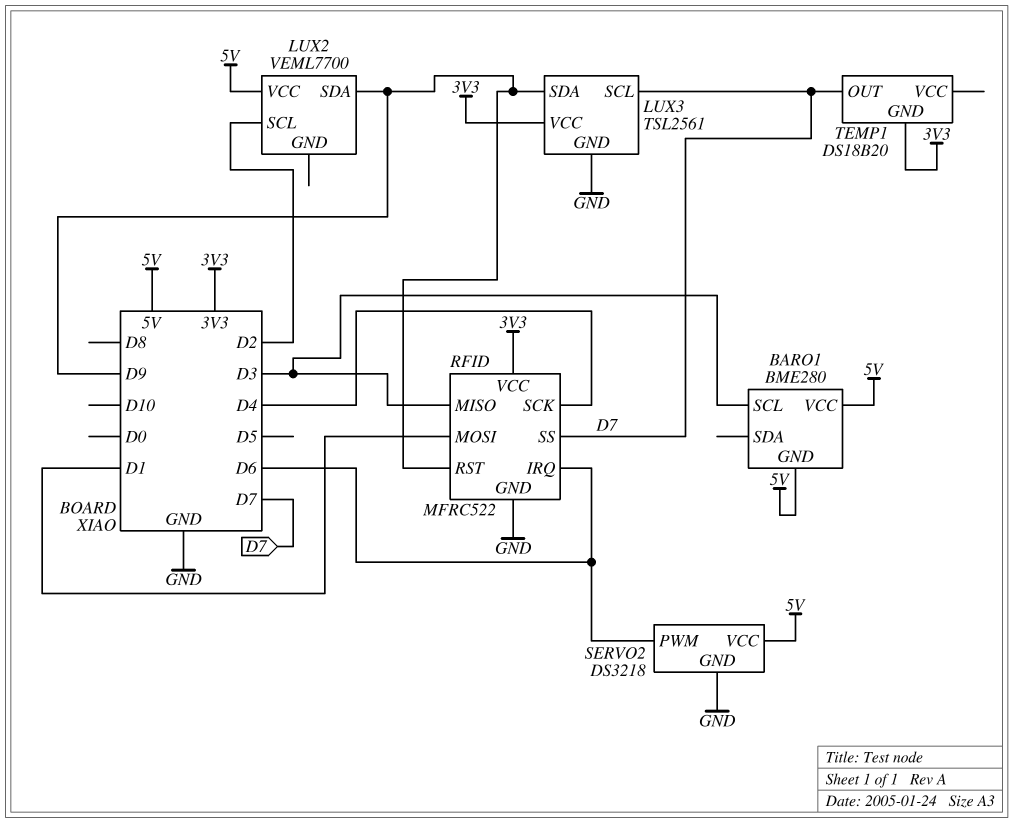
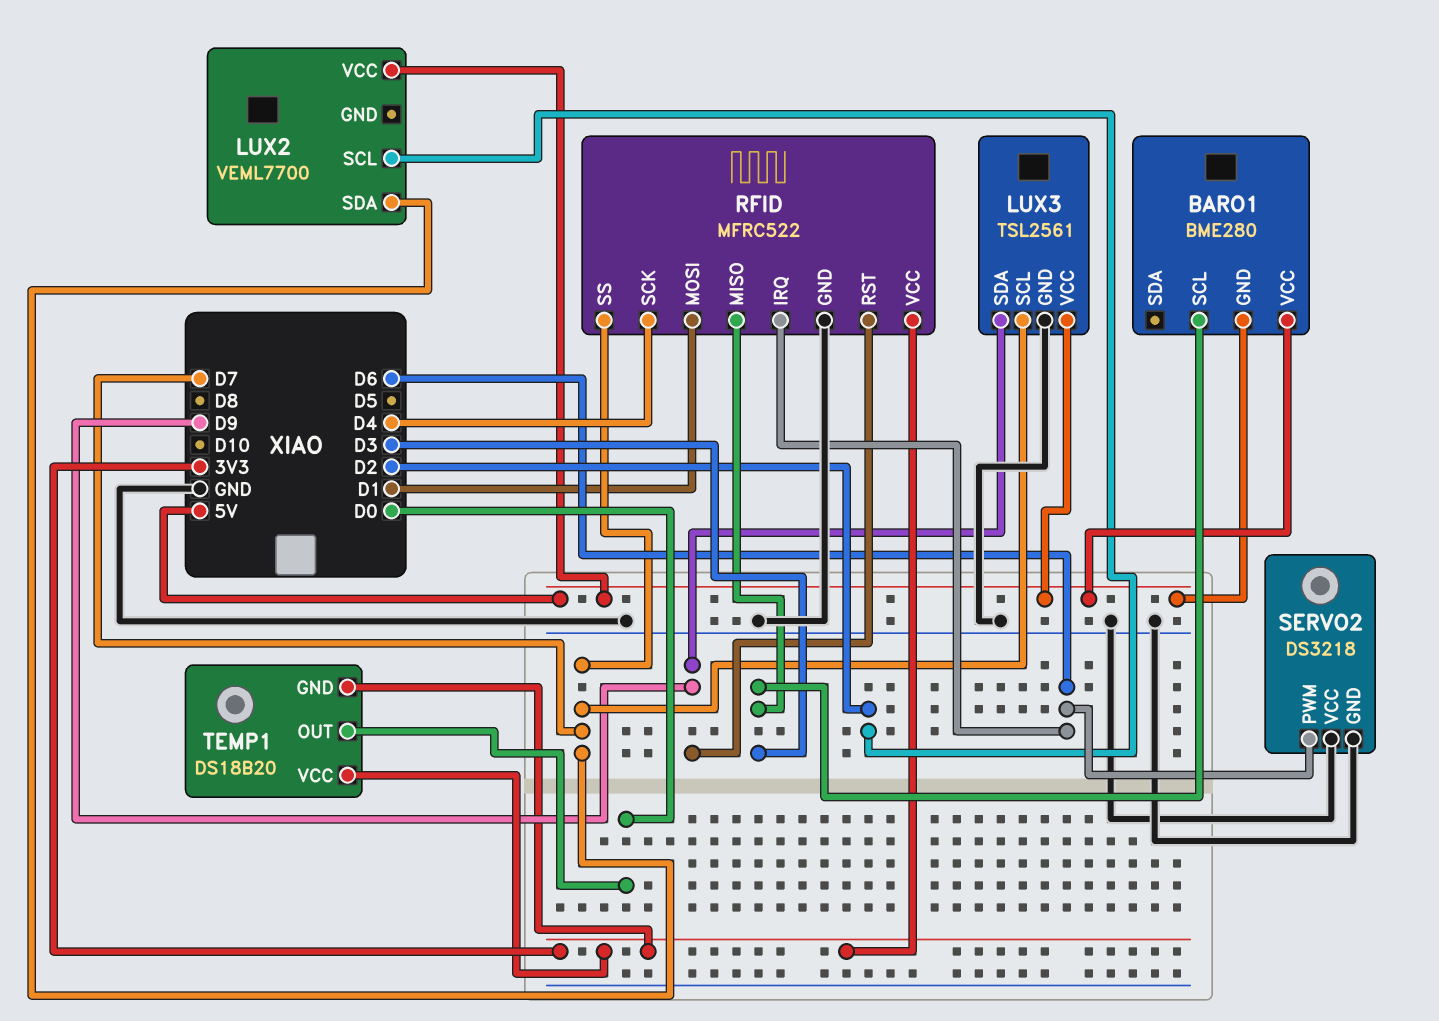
LUX2 pin SDA: D9 -> D7
LUX3 pin VCC: 3V3 -> 5V
SERVO2 pin VCC: 5V -> GND
TEMP1 pin OUT: D7 -> D0
TEMP1 pin VCC: none -> 3V3

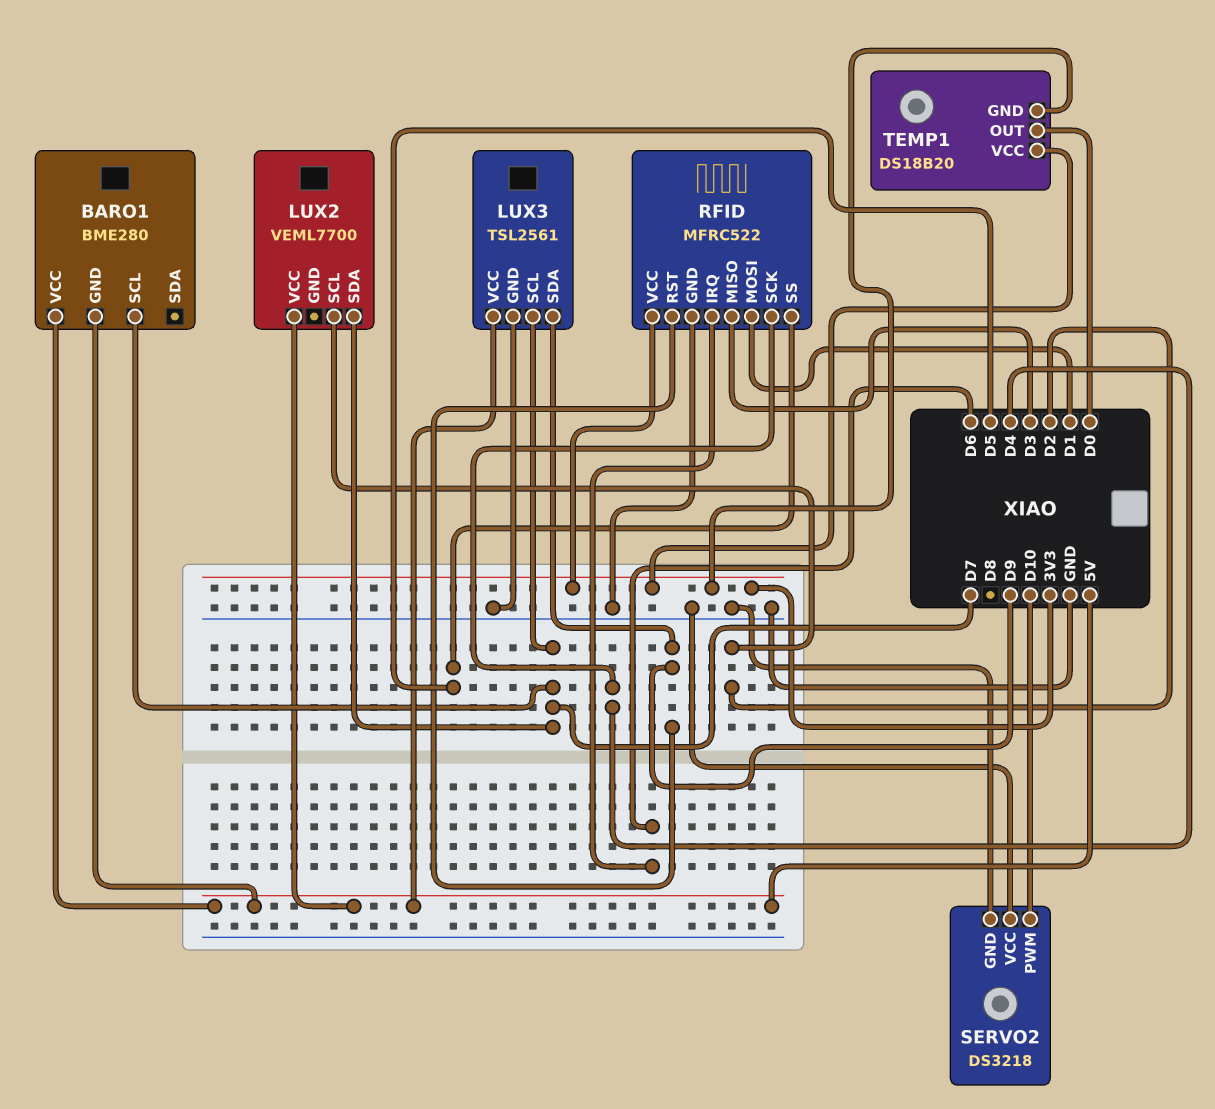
BARO1 pin SCL: D3 -> D7
RFID pin SS: D7 -> D5
SERVO2 pin PWM: D6 -> D10

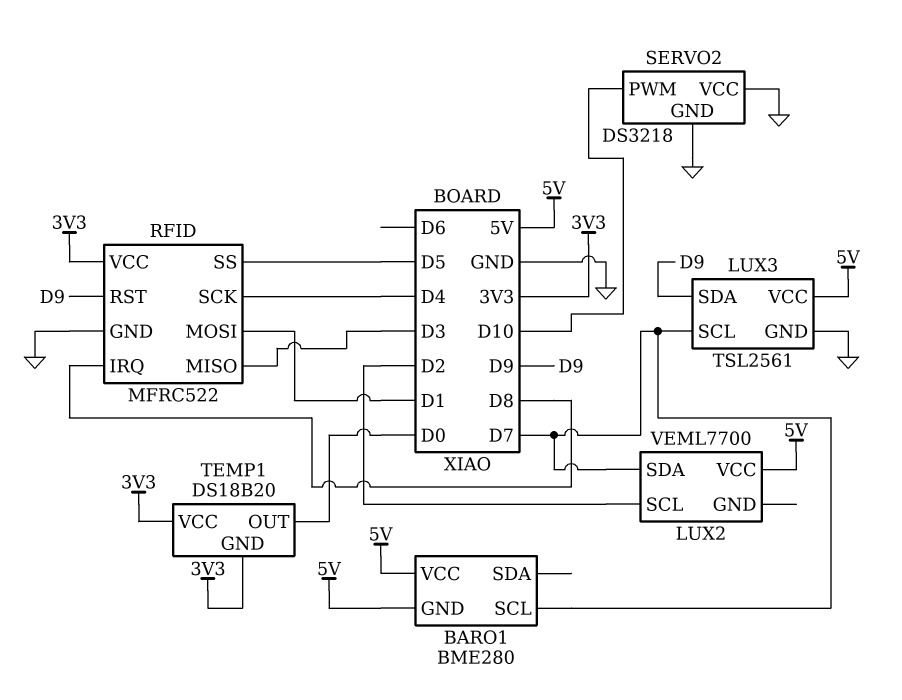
RFID pin IRQ: D6 -> D8

